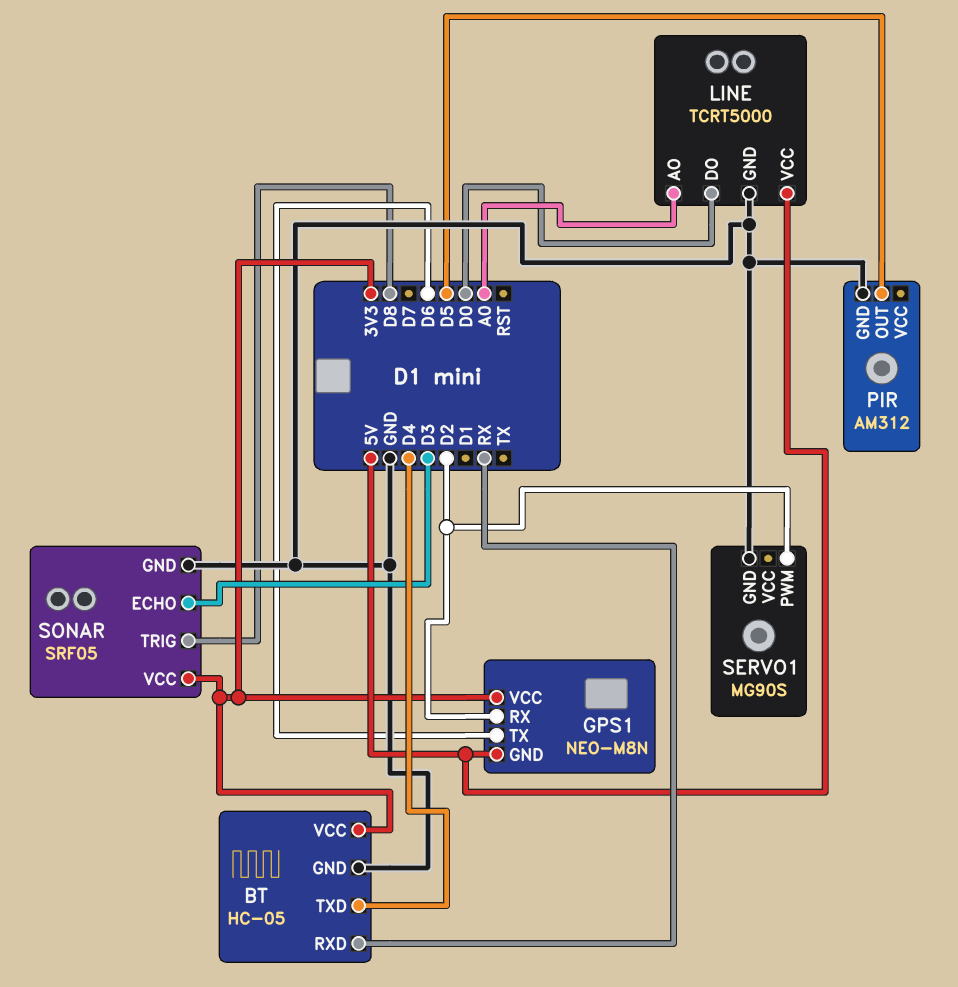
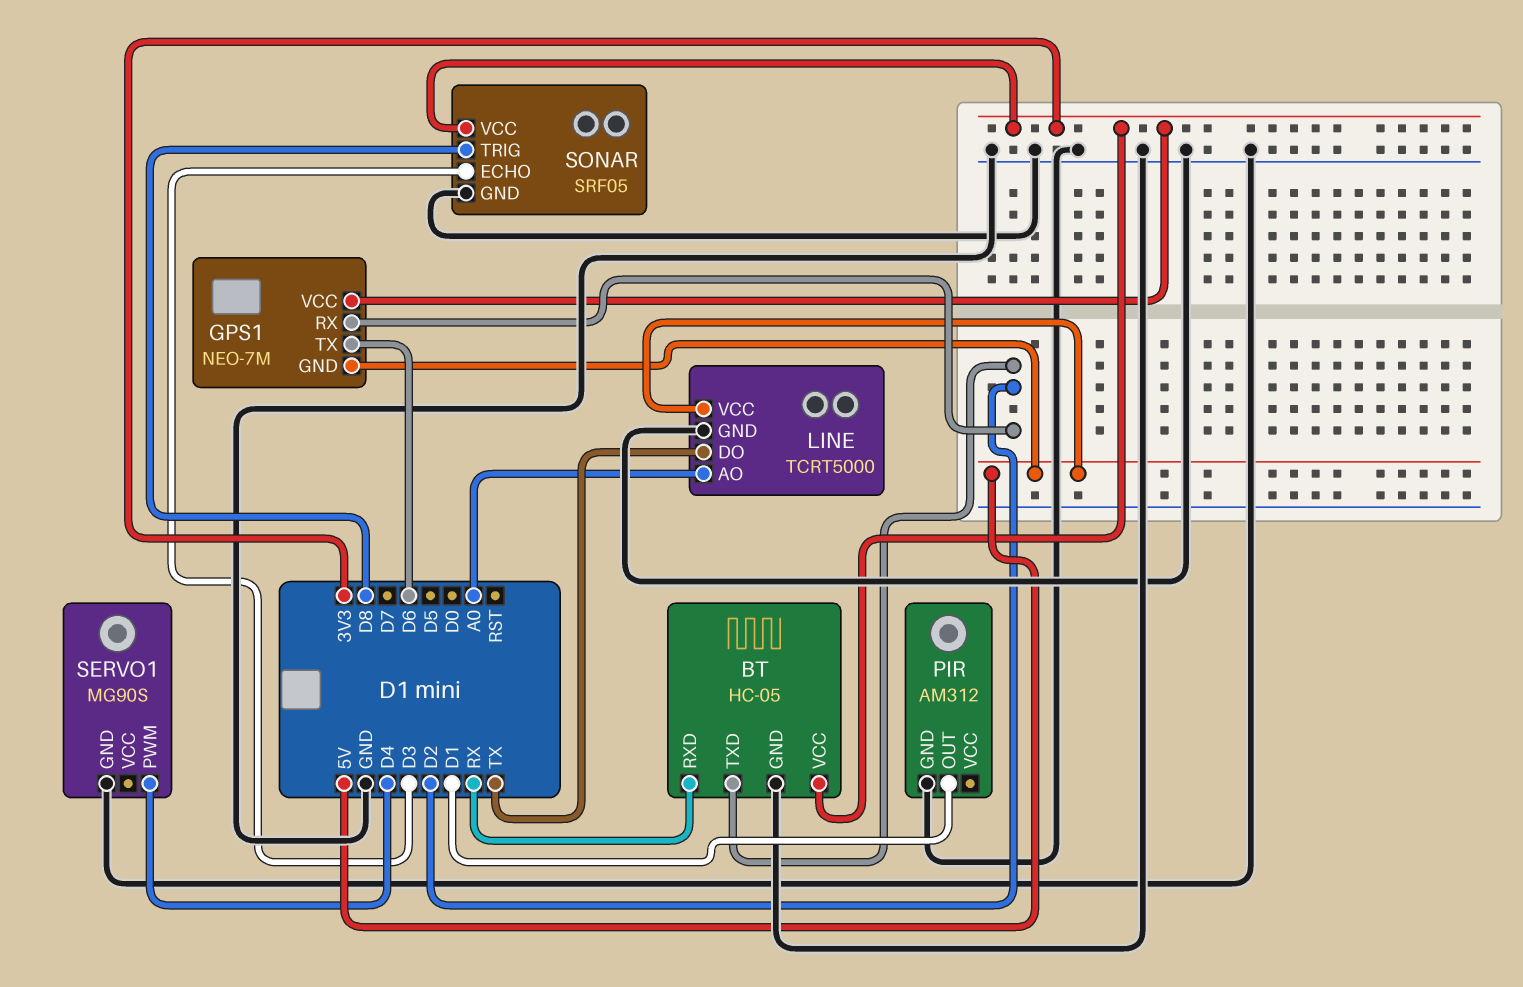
BT pin TXD: D4 -> D2
GPS1: NEO-M8N -> NEO-7M
LINE pin DO: D0 -> TX
PIR pin OUT: D5 -> D1
SERVO1 pin PWM: D2 -> D4

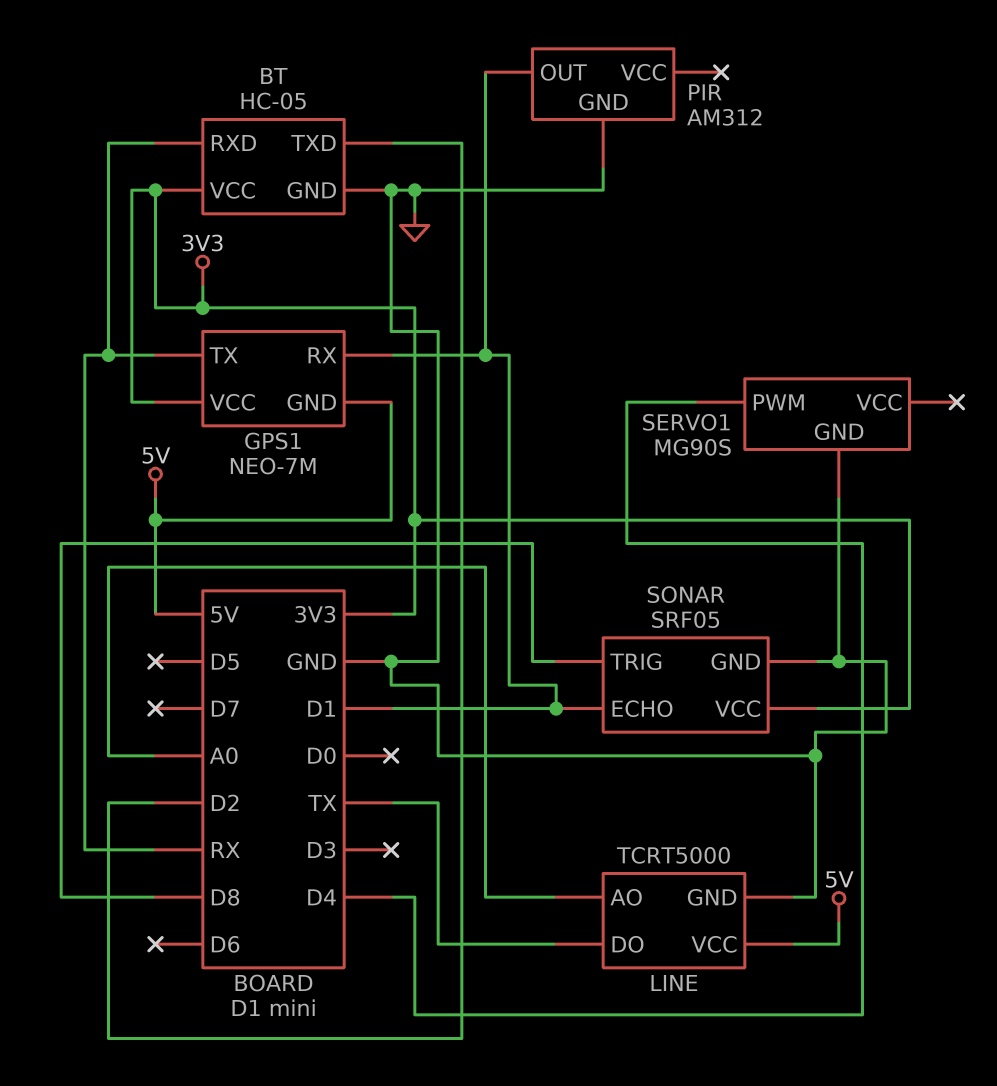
GPS1 pin RX: D2 -> D1
GPS1 pin TX: D6 -> RX
SONAR pin ECHO: D3 -> D1

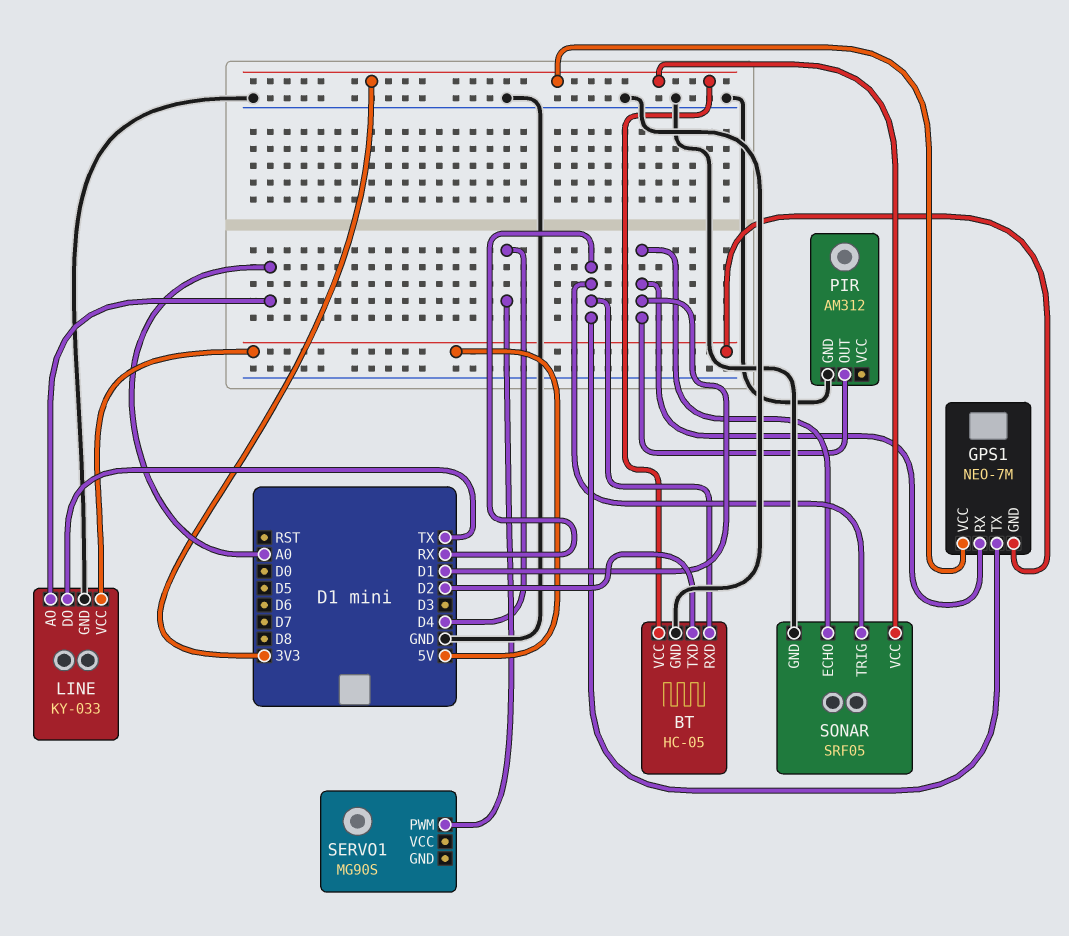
LINE: TCRT5000 -> KY-033
SERVO1 pin GND: GND -> none
SONAR pin TRIG: D8 -> RX

